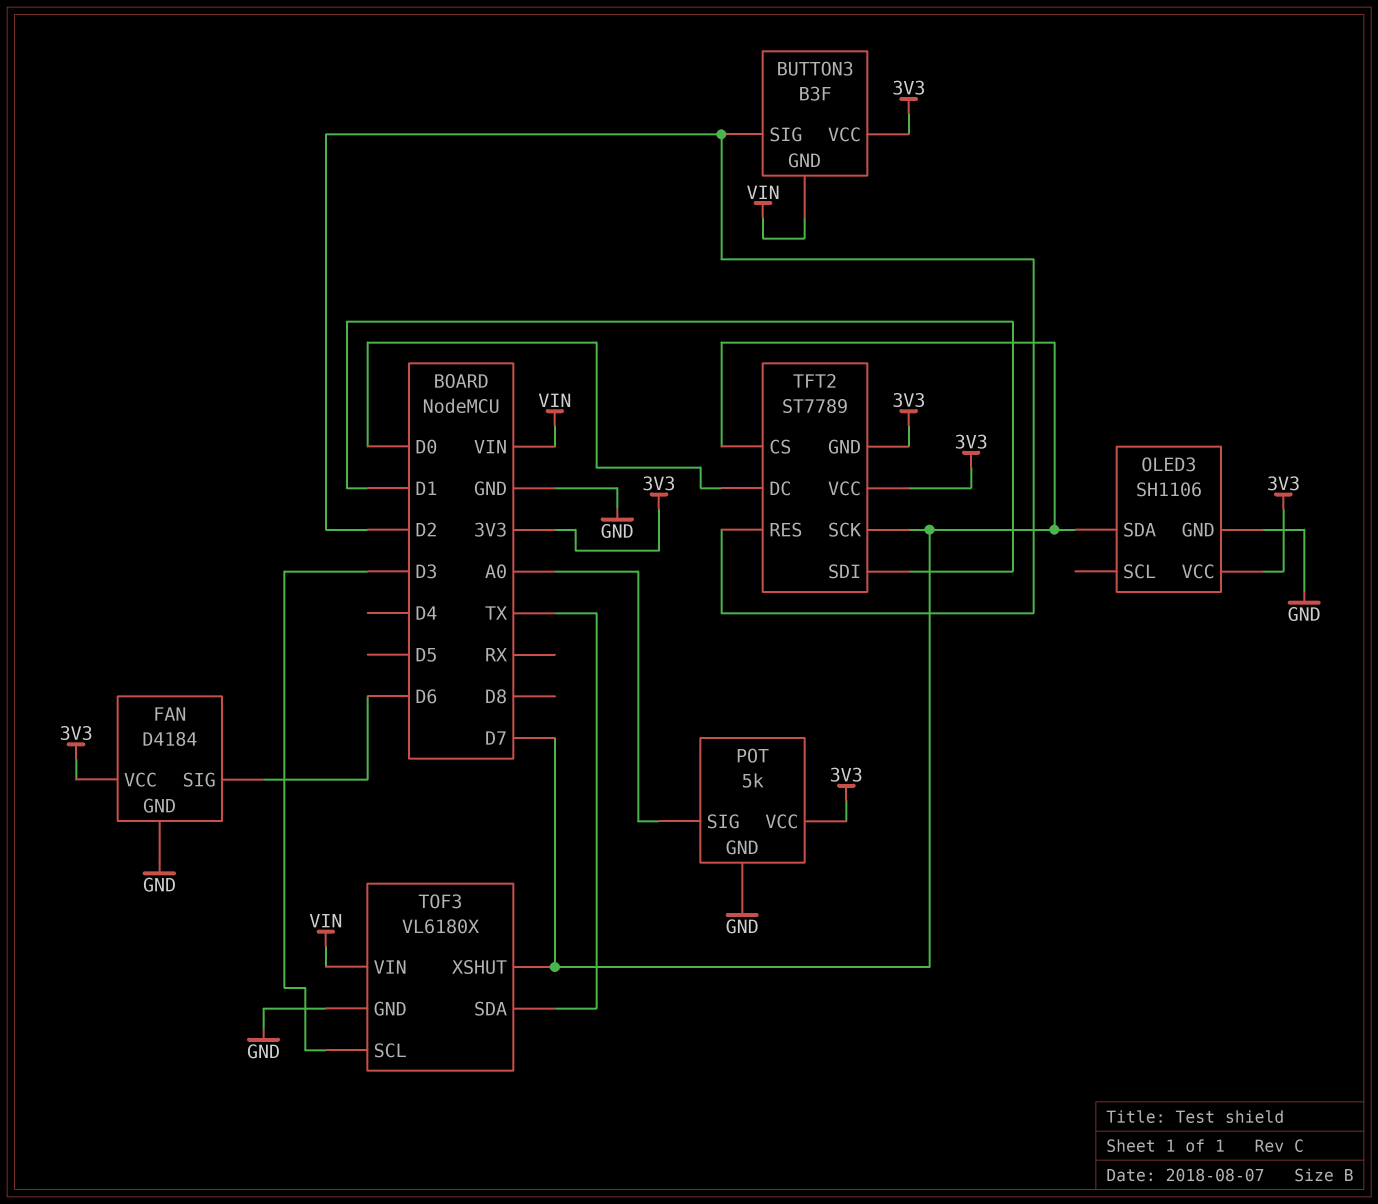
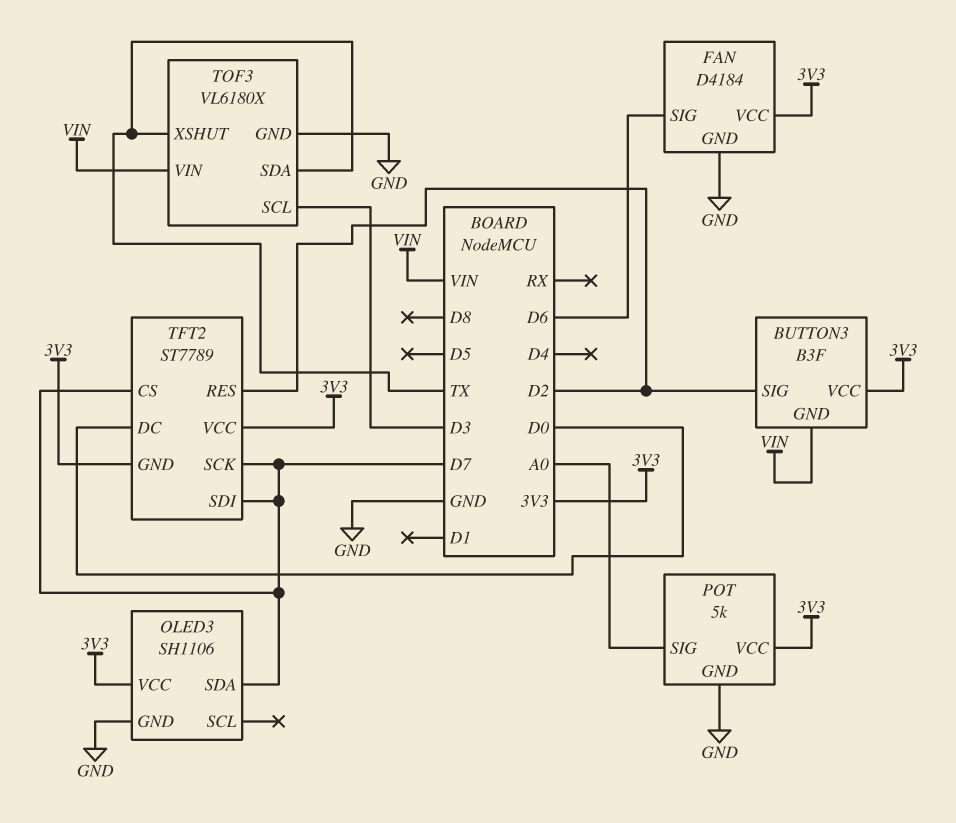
TFT2 pin SDI: D1 -> D7
TOF3 pin XSHUT: D7 -> TX

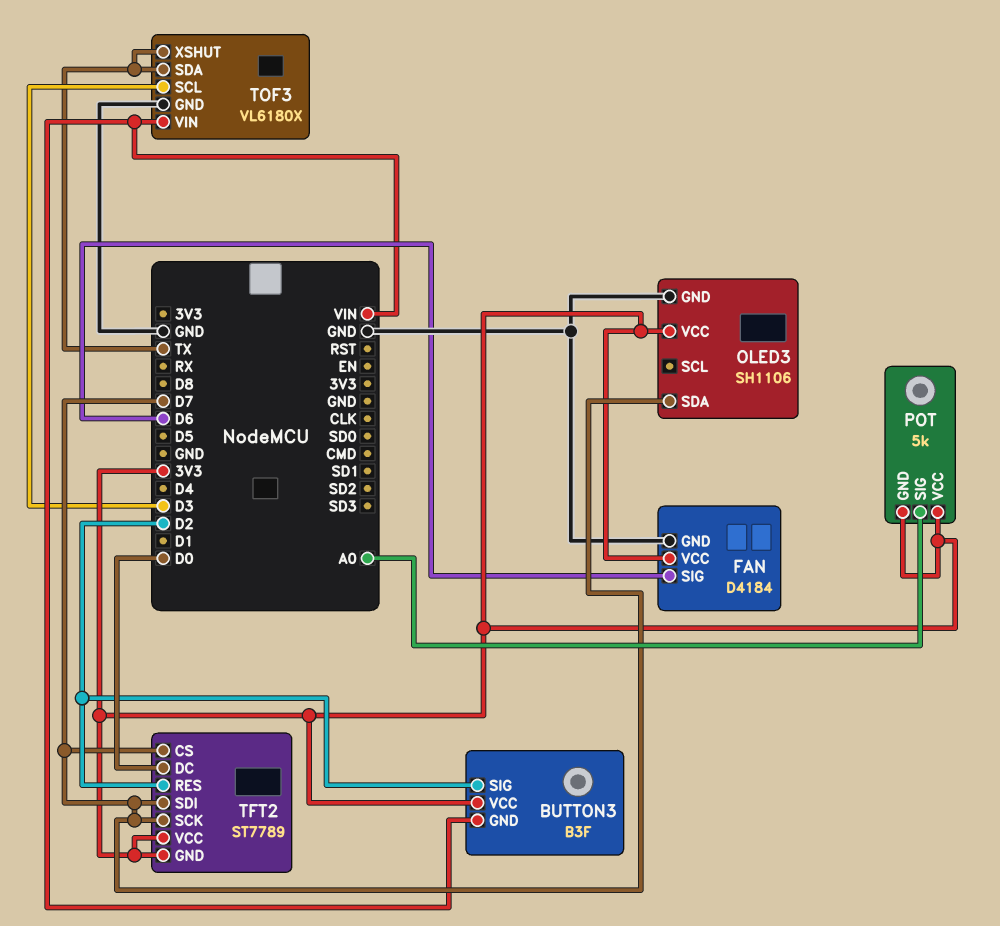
POT pin GND: GND -> 3V3

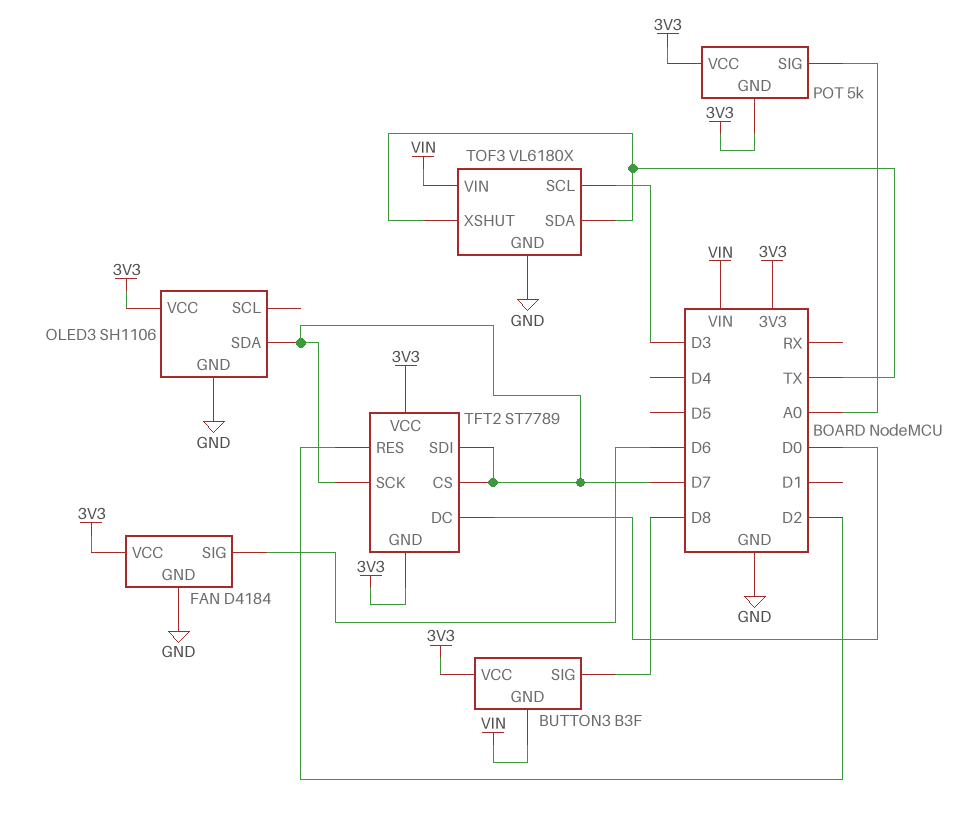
BUTTON3 pin SIG: D2 -> D8

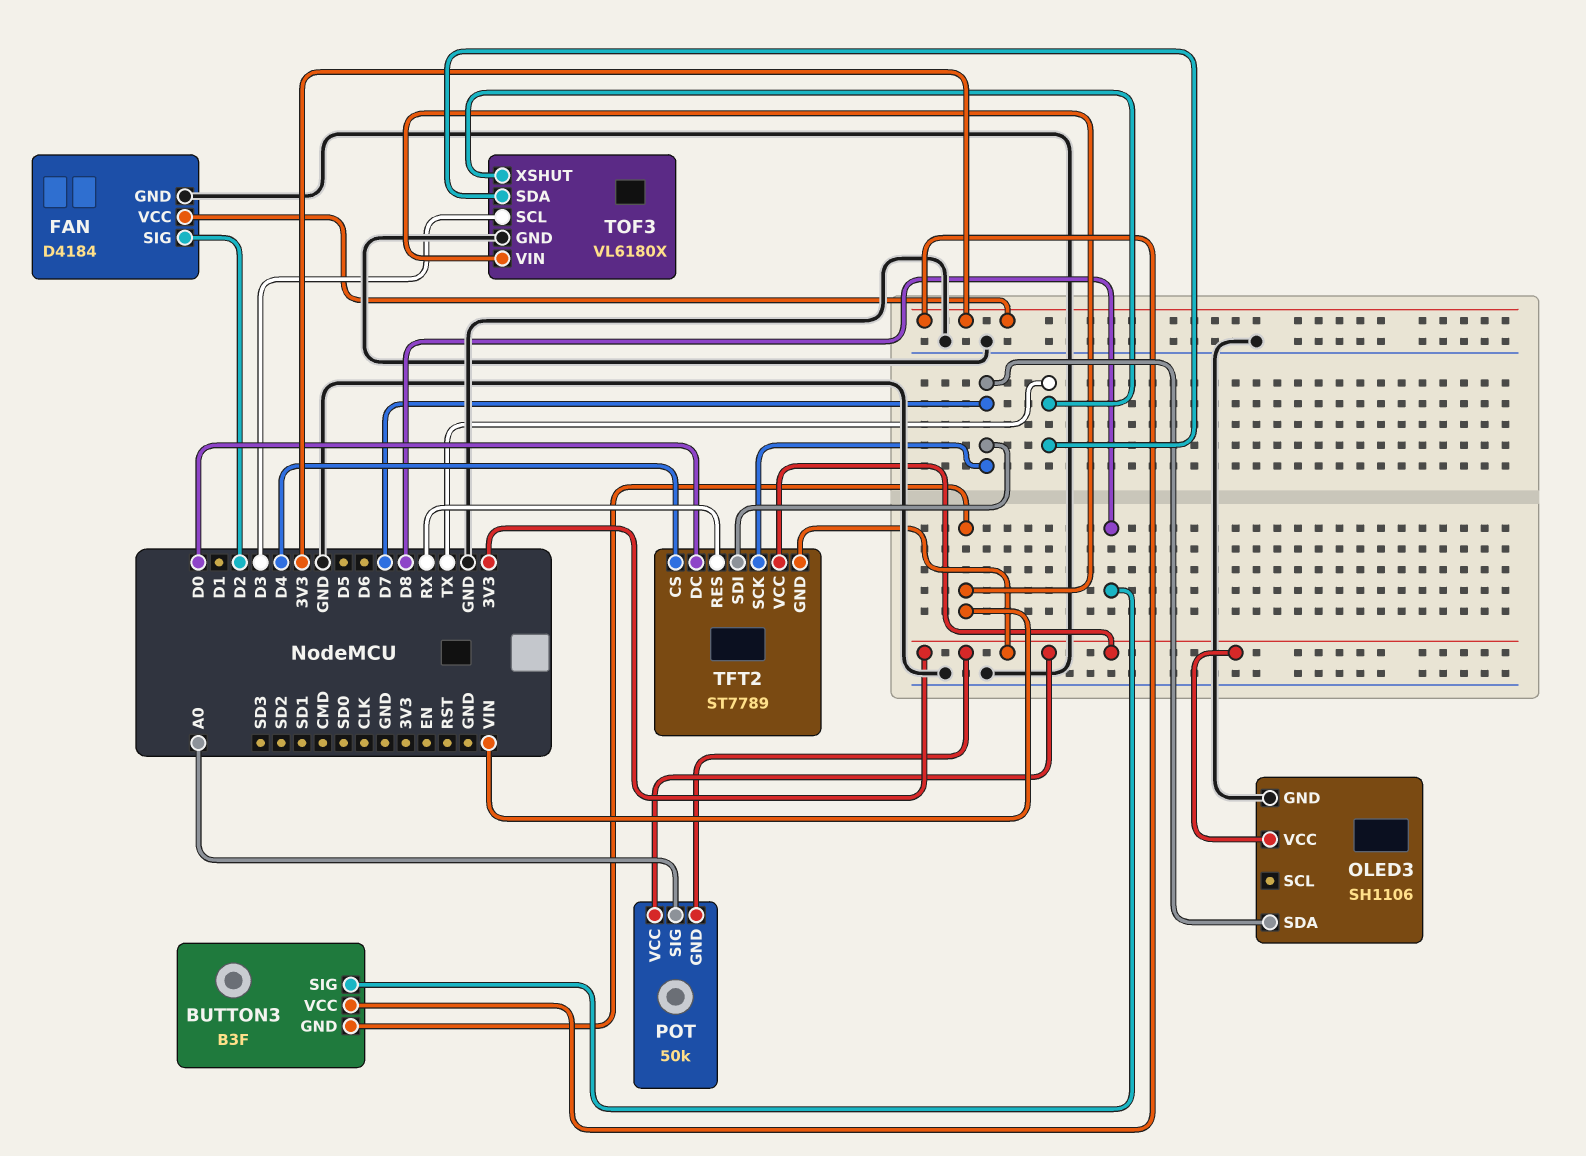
FAN pin SIG: D6 -> D2
POT: 5k -> 50k
TFT2 pin CS: D7 -> D4
TFT2 pin RES: D2 -> RX

